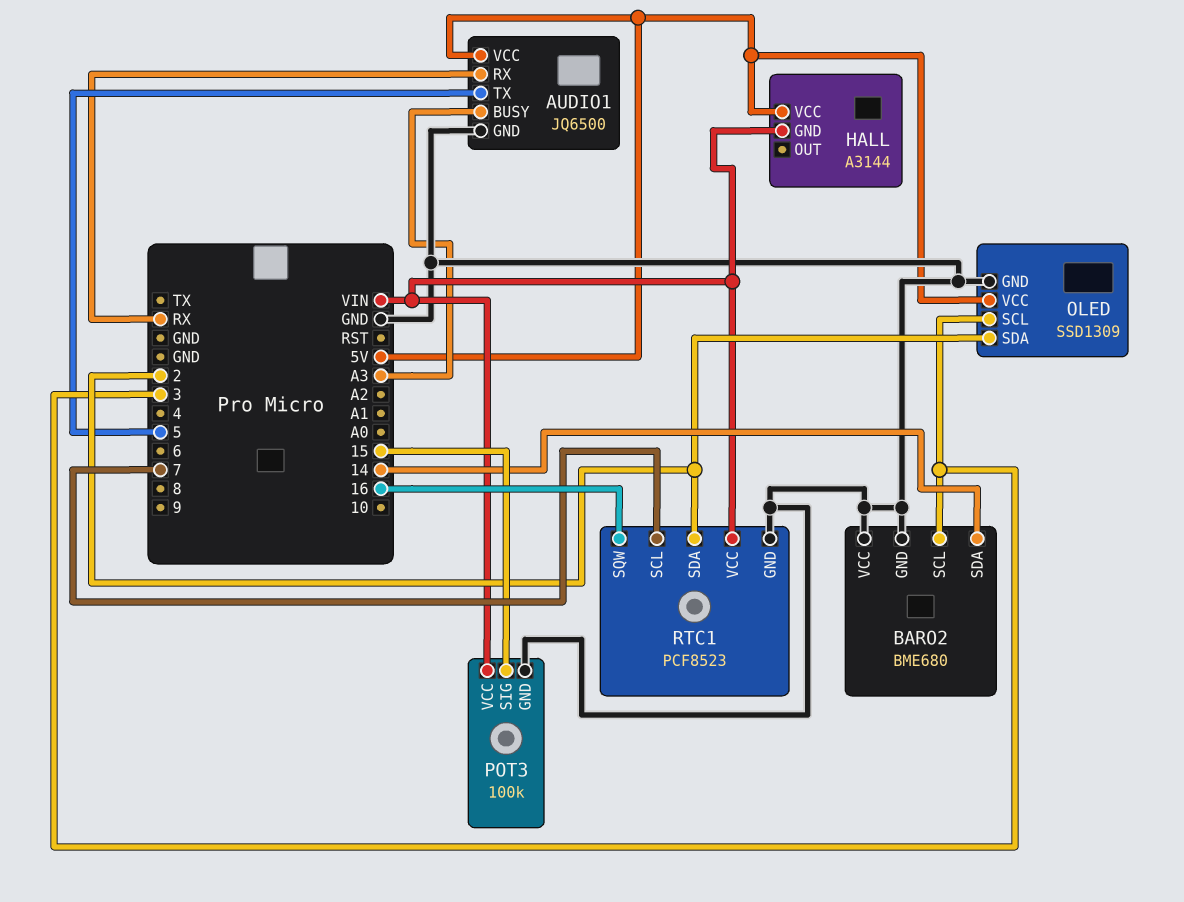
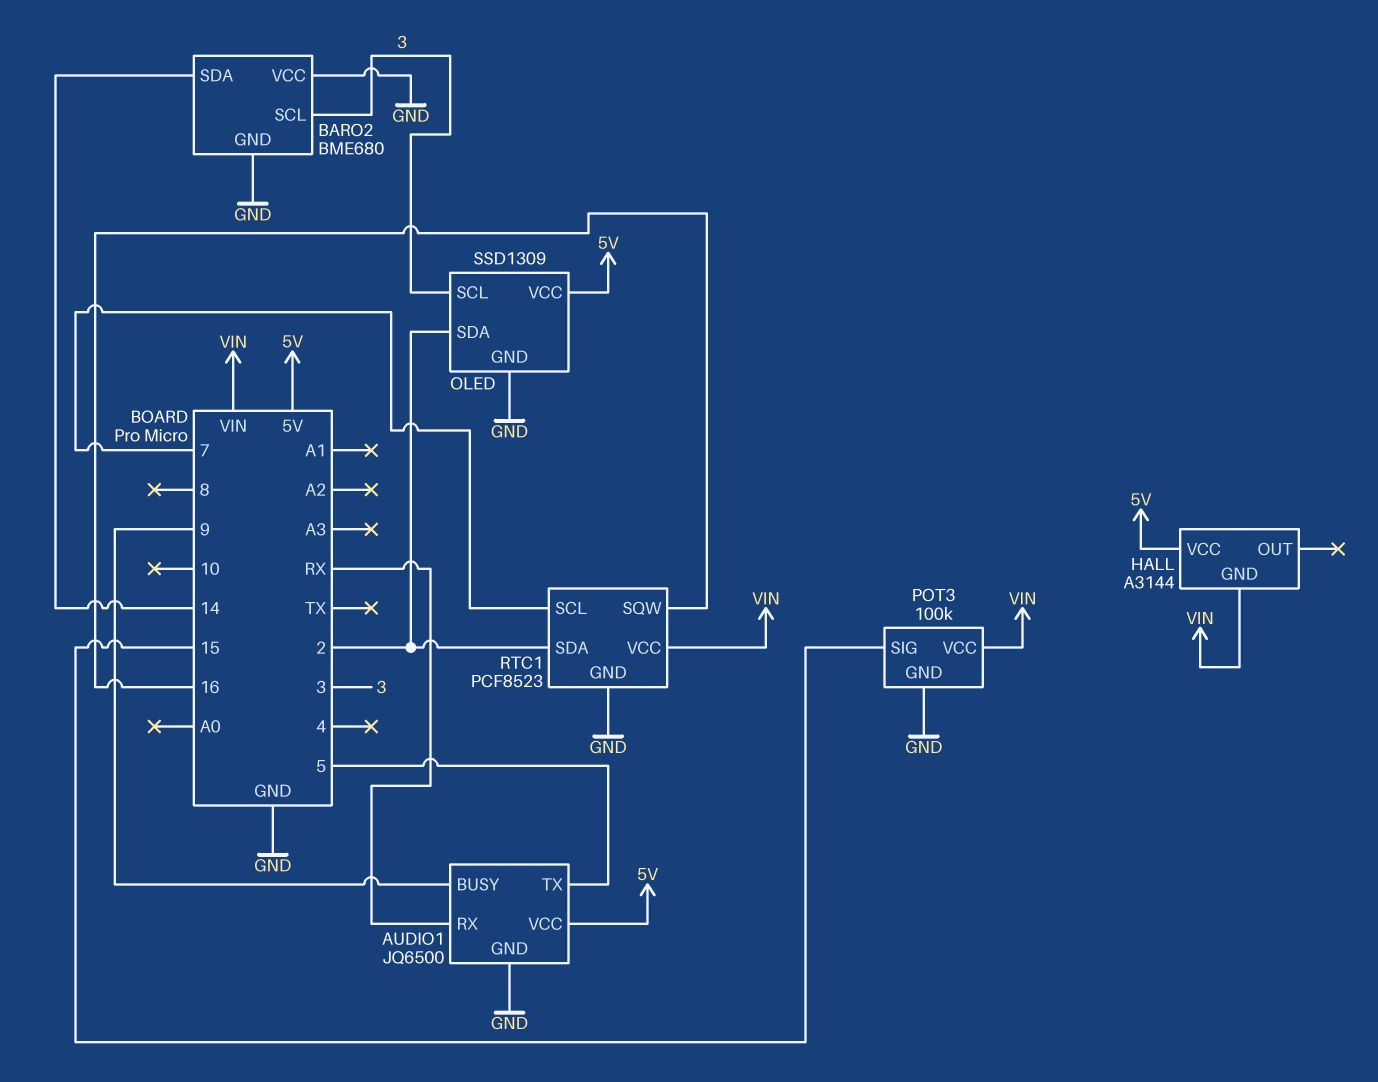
AUDIO1 pin BUSY: A3 -> 9

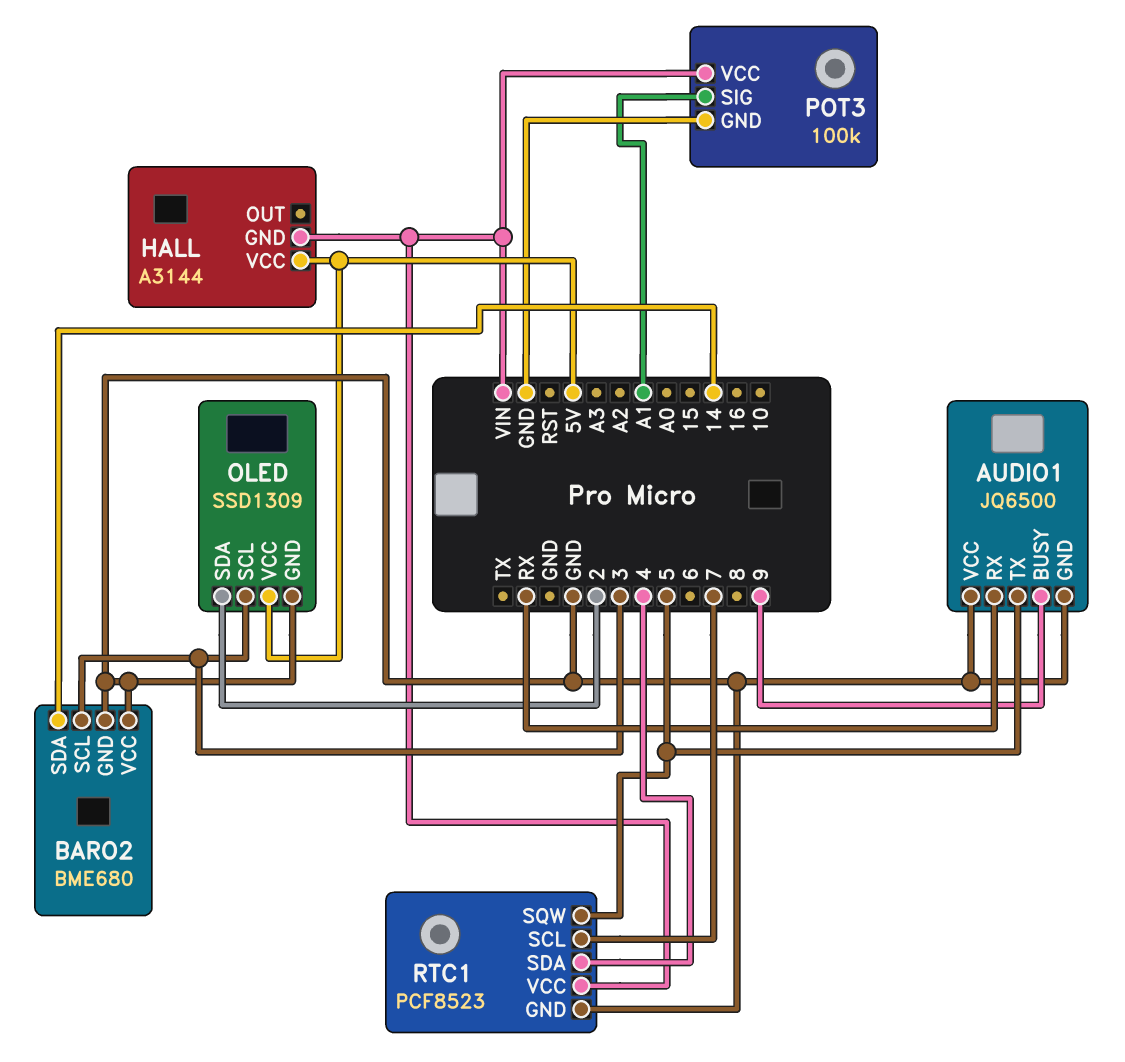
AUDIO1 pin VCC: 5V -> GND
POT3 pin SIG: 15 -> A1
RTC1 pin SDA: 2 -> 4
RTC1 pin SQW: 16 -> 5

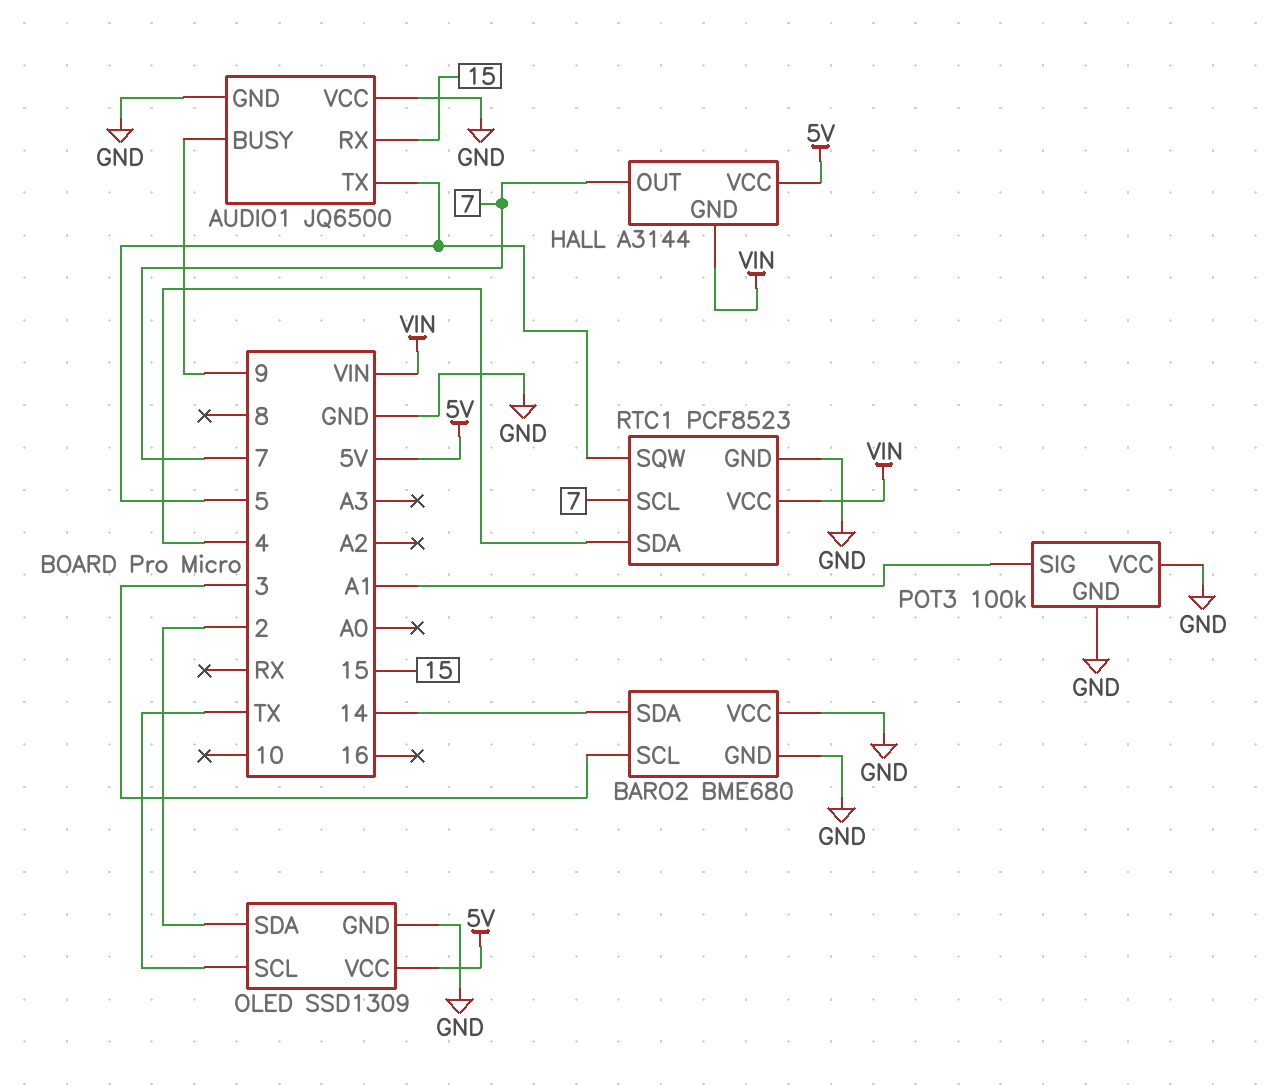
AUDIO1 pin RX: RX -> 15
HALL pin OUT: none -> 7
OLED pin SCL: 3 -> TX
POT3 pin VCC: VIN -> GND

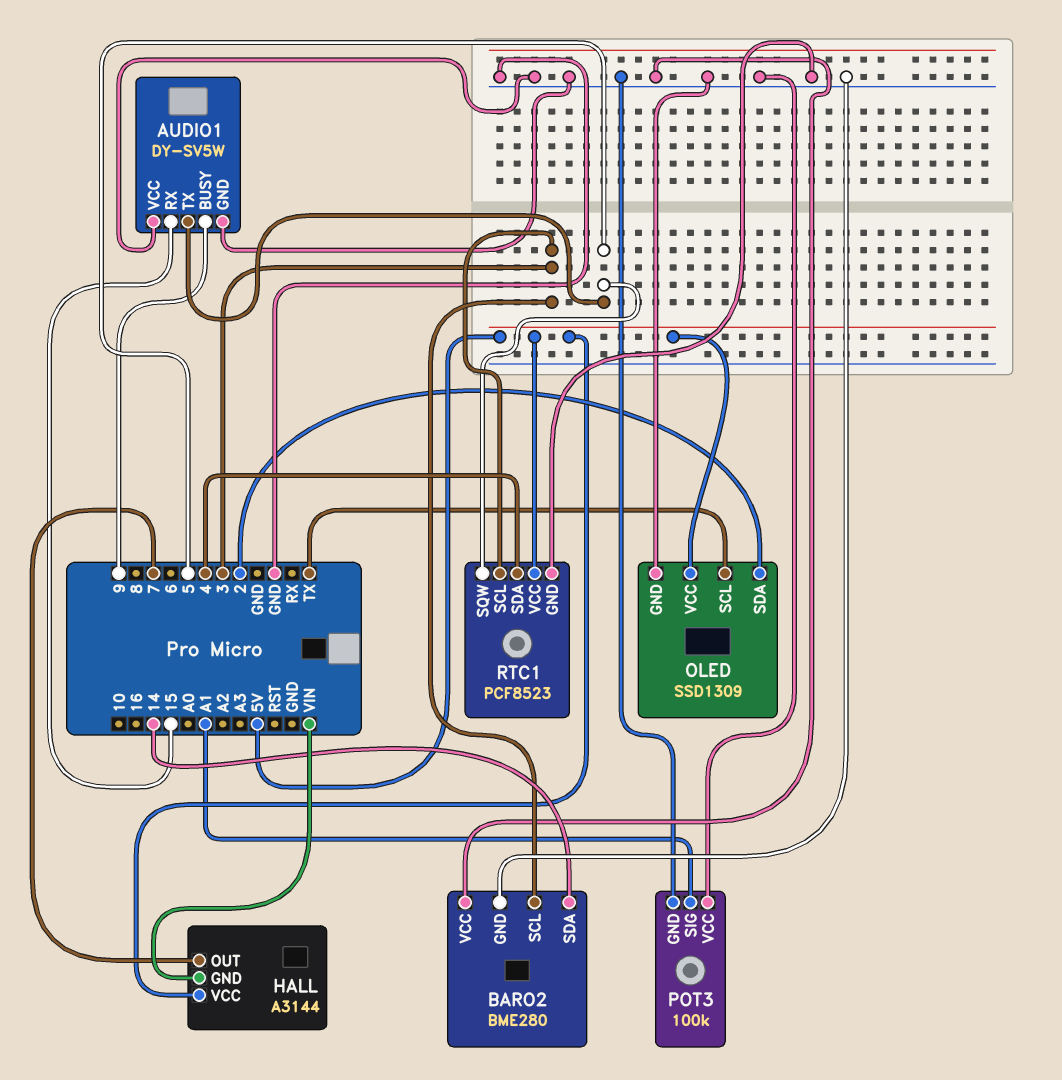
AUDIO1: JQ6500 -> DY-SV5W
BARO2: BME680 -> BME280
RTC1 pin SCL: 7 -> 3
RTC1 pin VCC: VIN -> 5V

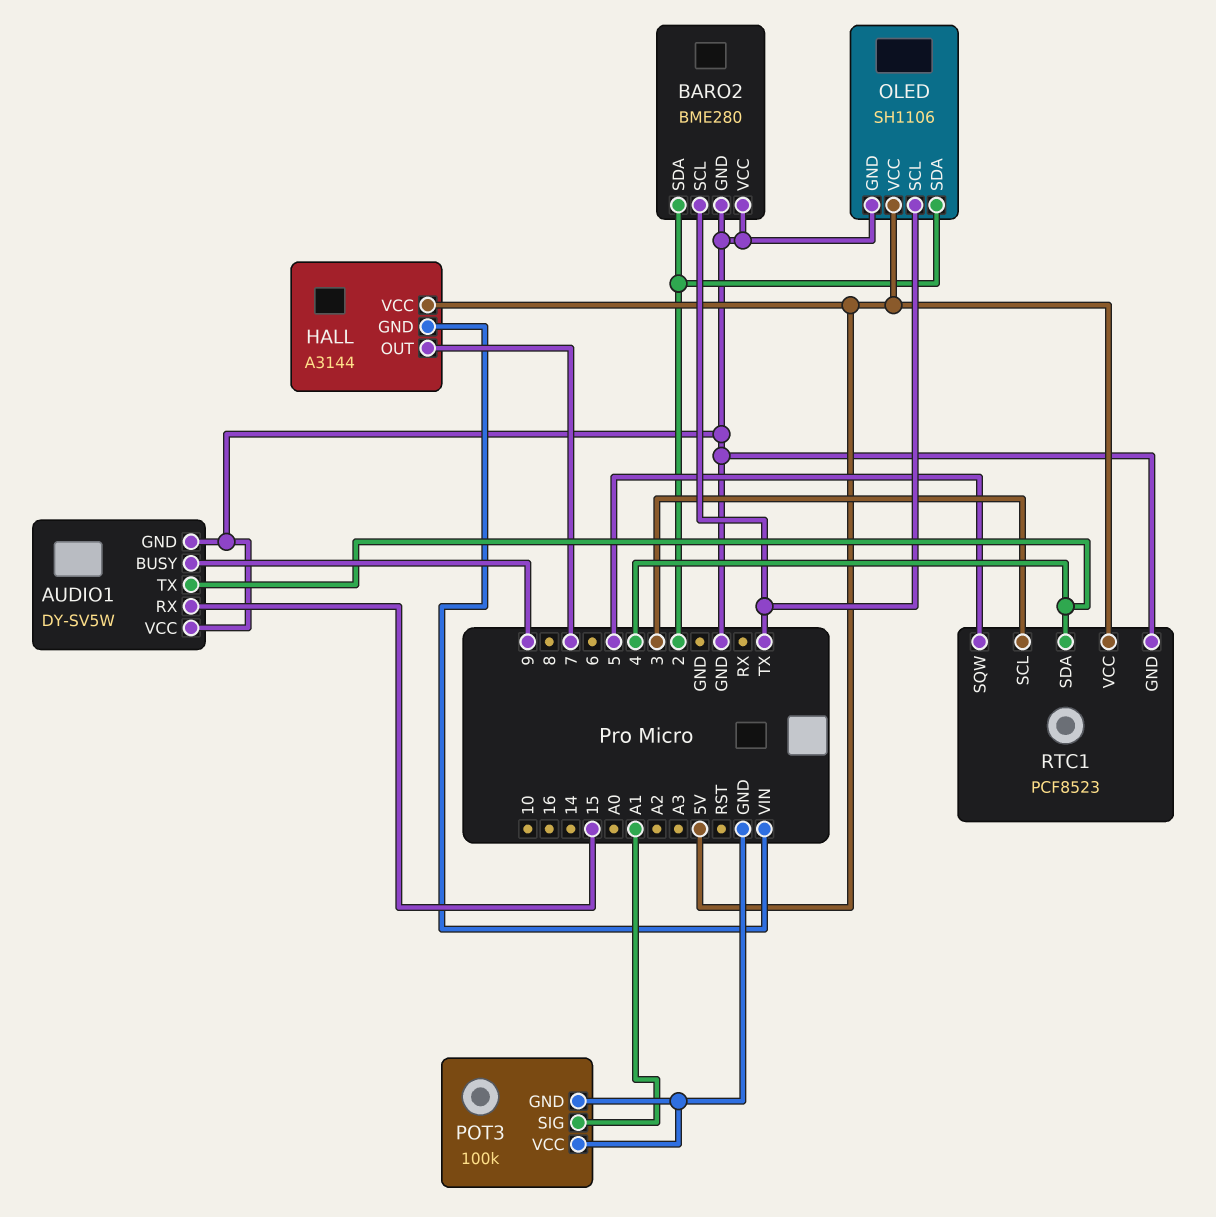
AUDIO1 pin TX: 5 -> 4
BARO2 pin SCL: 3 -> TX
BARO2 pin SDA: 14 -> 2
OLED: SSD1309 -> SH1106

